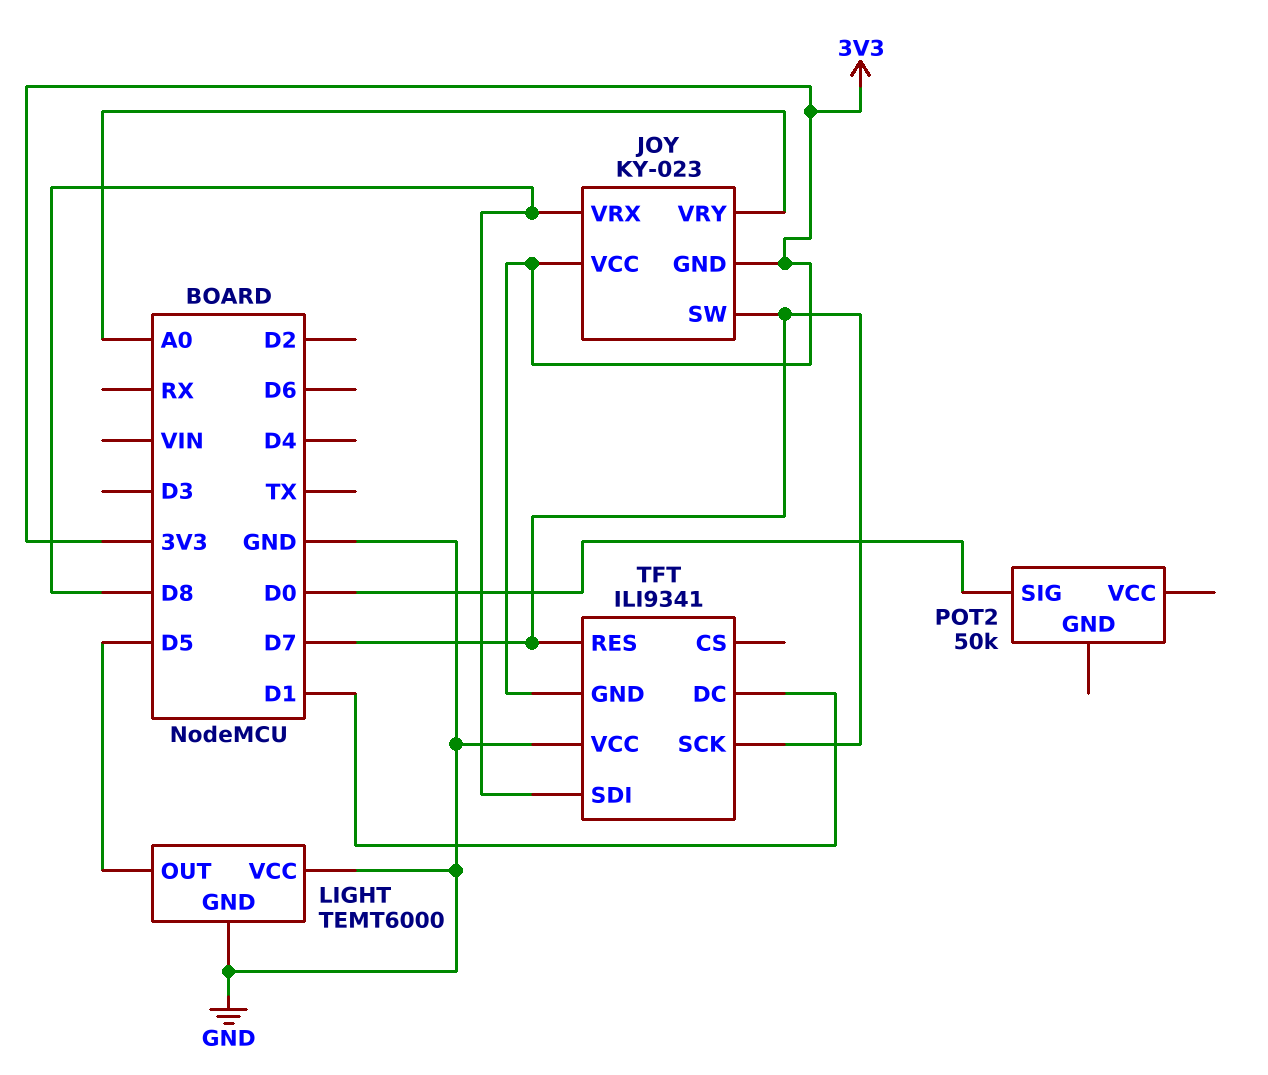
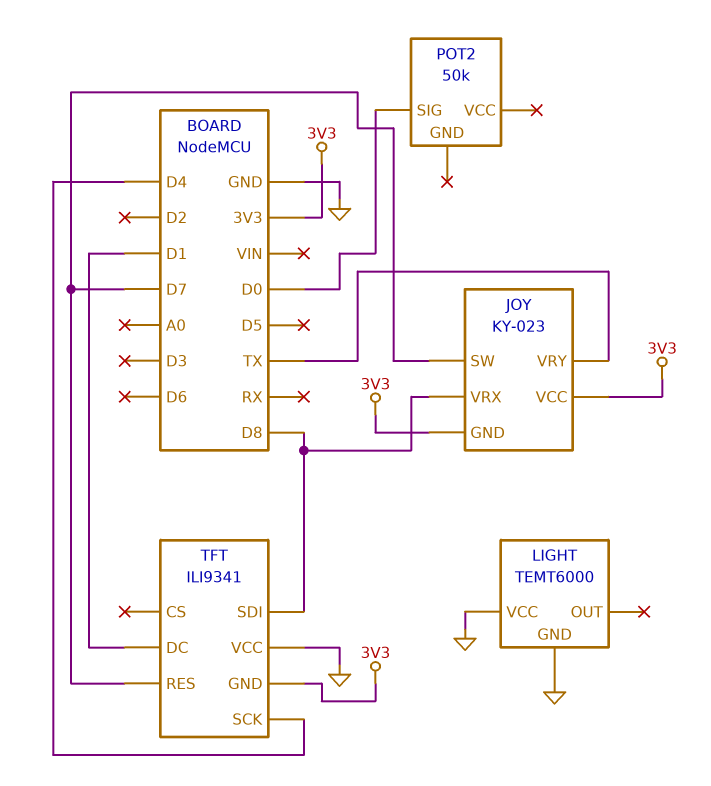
JOY pin VRY: A0 -> TX
LIGHT pin OUT: D5 -> none
TFT pin SCK: D7 -> D4

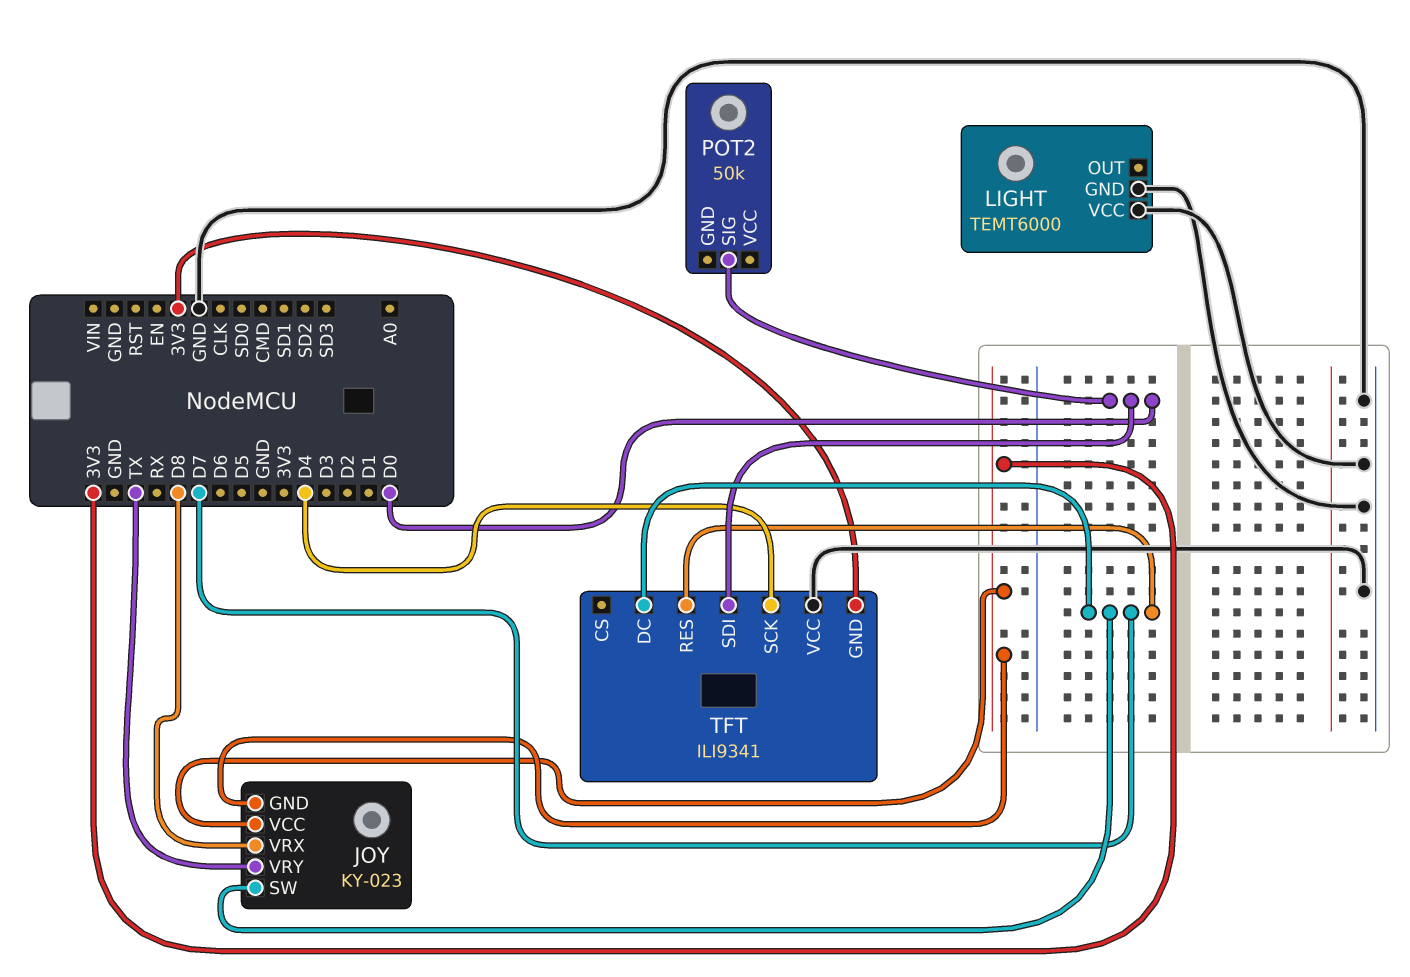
TFT pin DC: D1 -> D7
TFT pin SDI: D8 -> D0

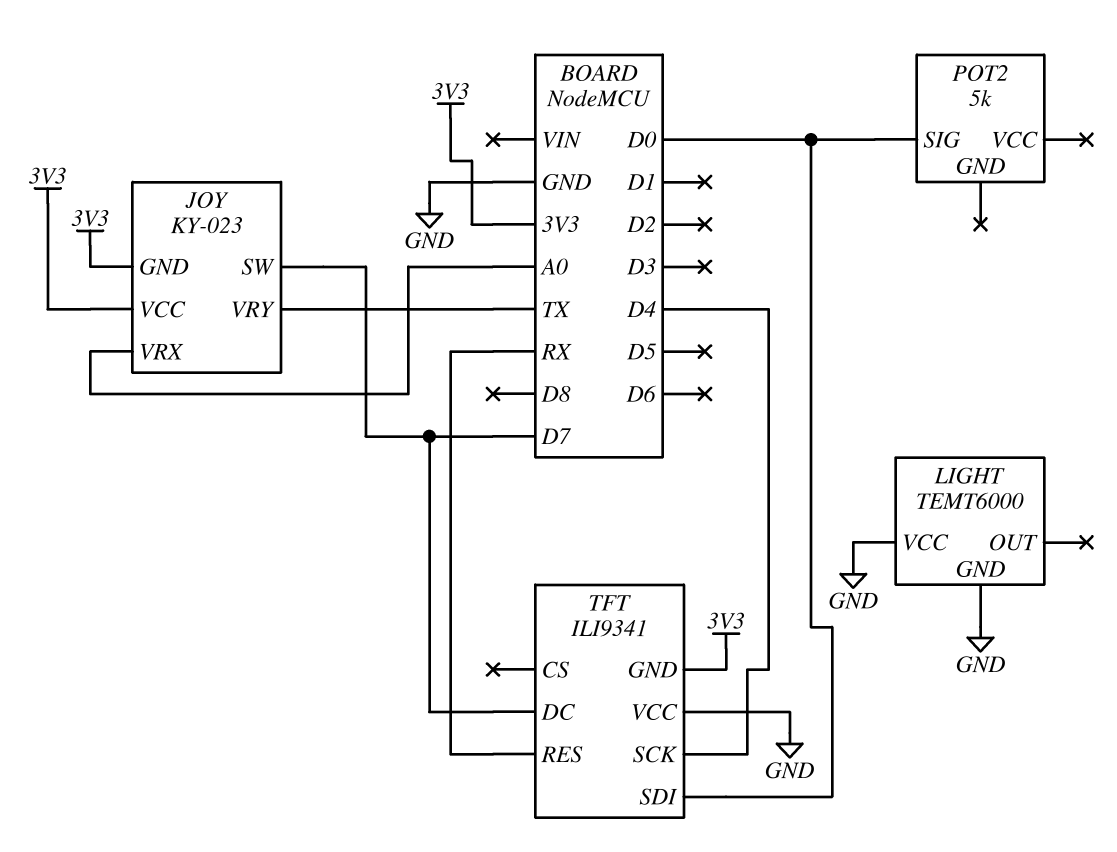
JOY pin VRX: D8 -> A0
POT2: 50k -> 5k
TFT pin RES: D7 -> RX

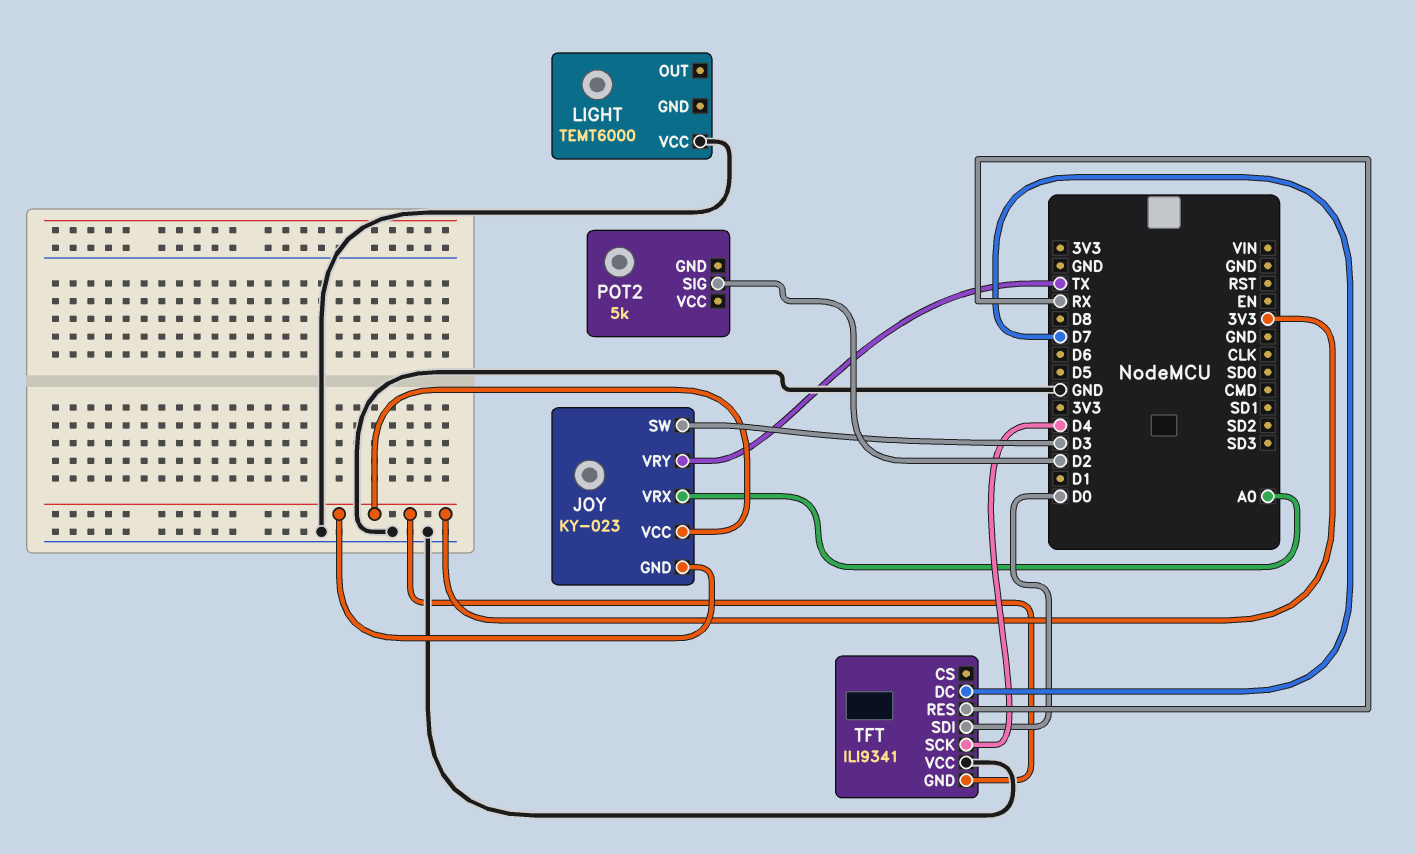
JOY pin SW: D7 -> D3
LIGHT pin GND: GND -> none
POT2 pin SIG: D0 -> D2

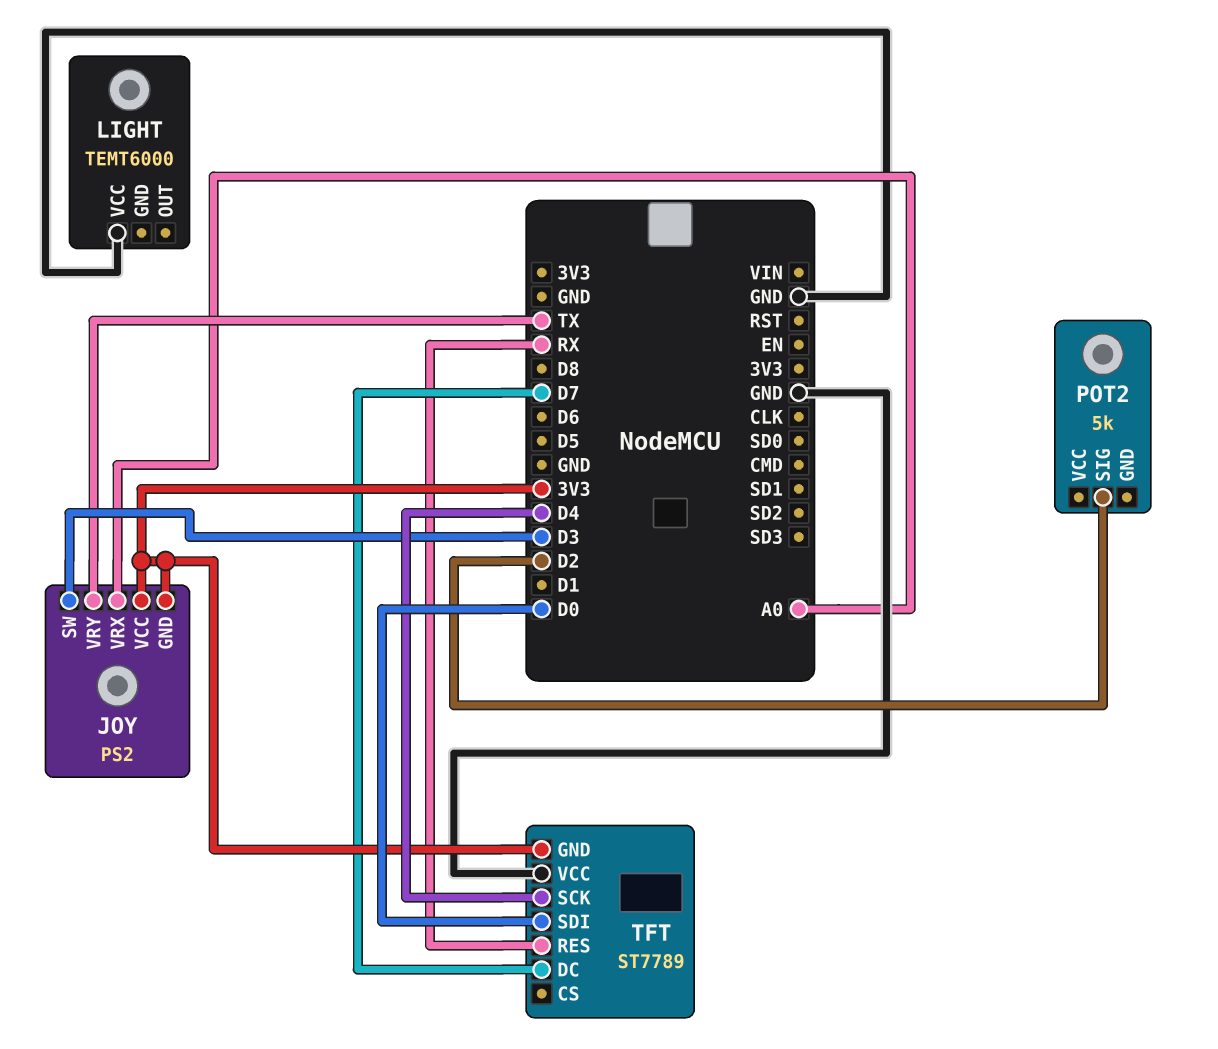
JOY: KY-023 -> PS2
TFT: ILI9341 -> ST7789

